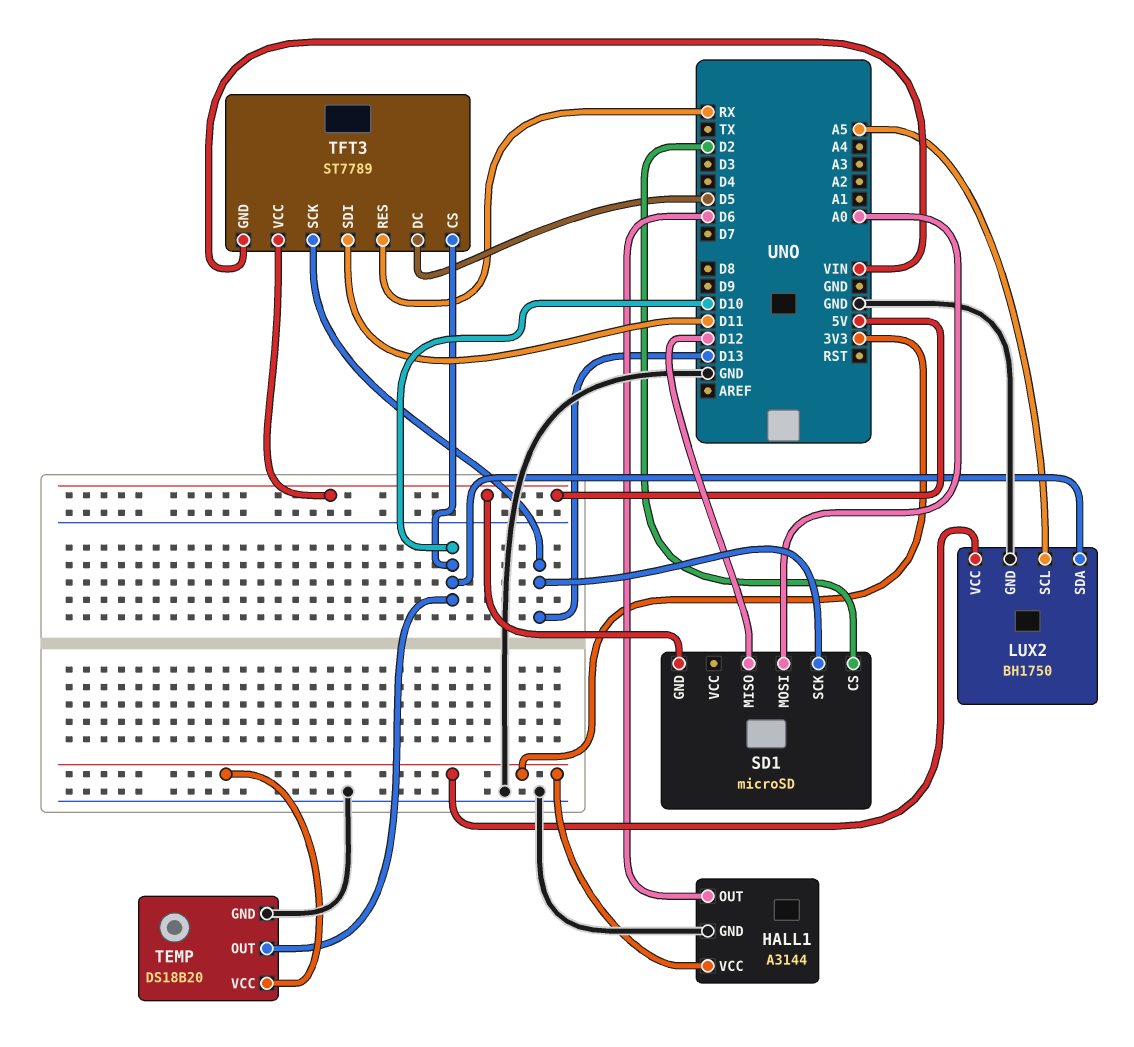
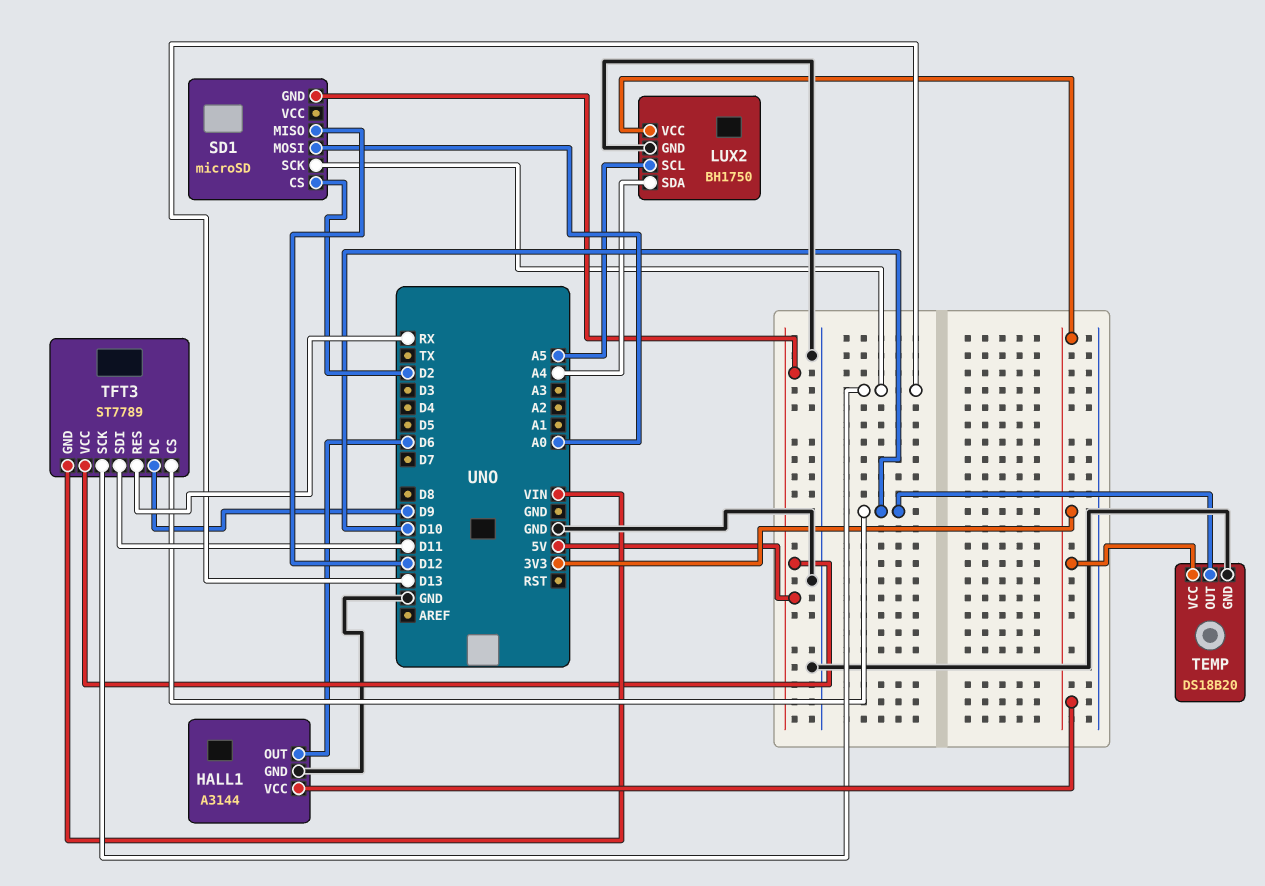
LUX2 pin SDA: D10 -> A4
TFT3 pin DC: D5 -> D9

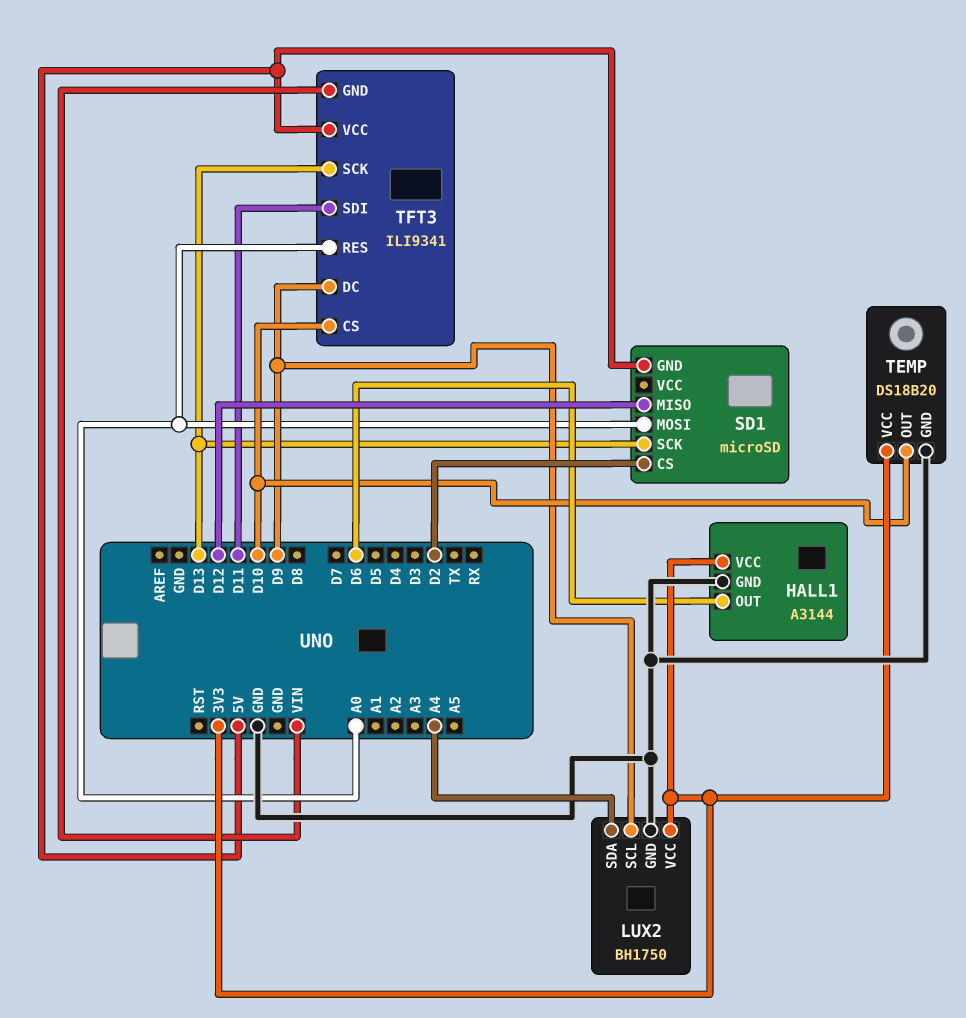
LUX2 pin SCL: A5 -> D9
TFT3: ST7789 -> ILI9341
TFT3 pin RES: RX -> A0

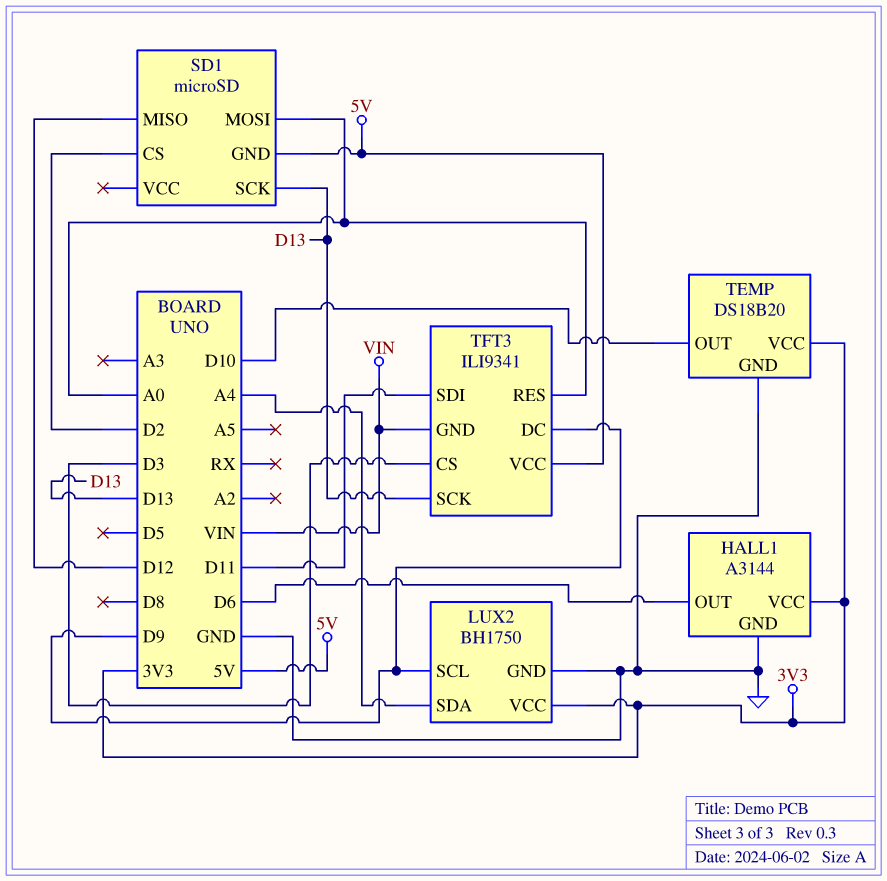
TFT3 pin CS: D10 -> D3

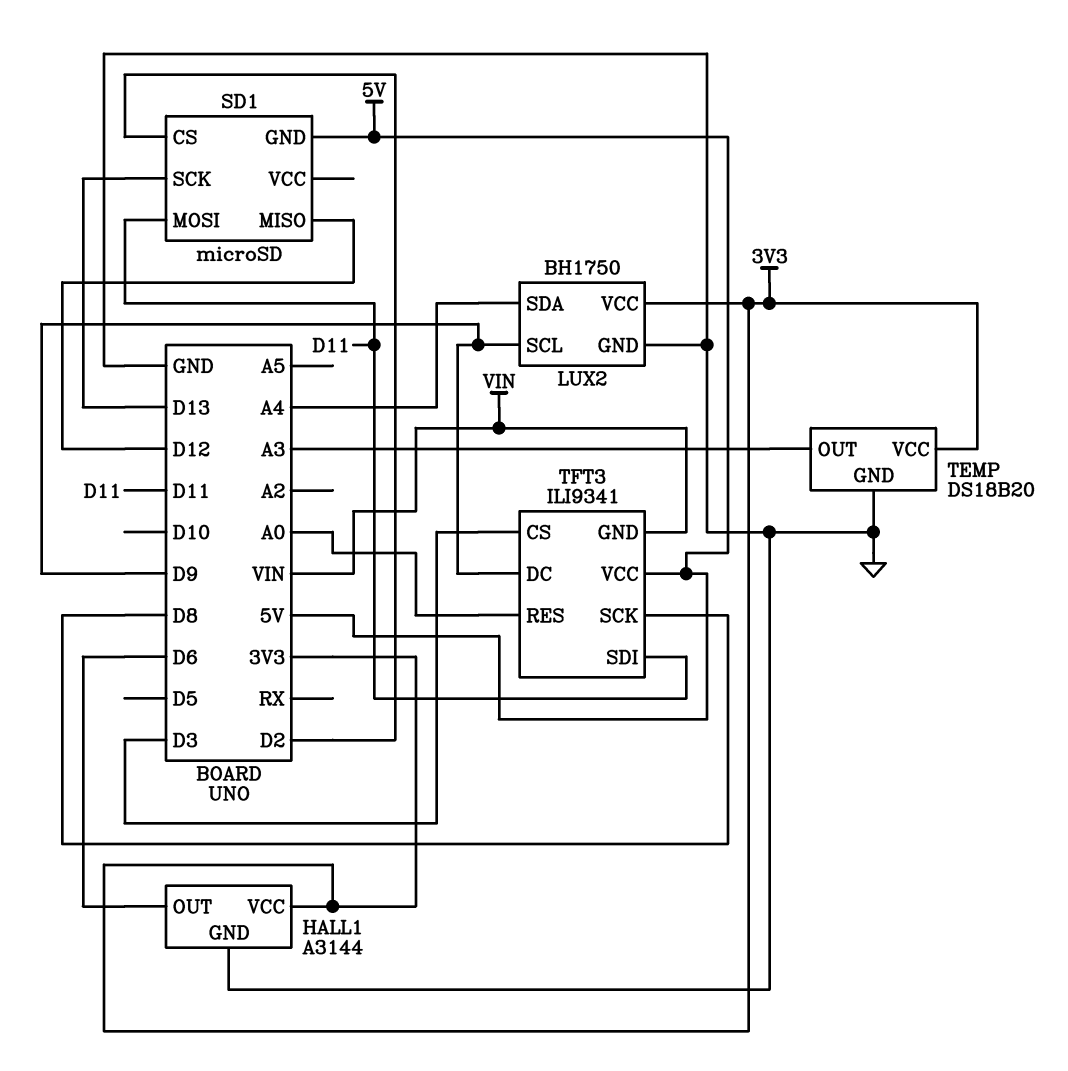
SD1 pin MOSI: A0 -> D11
TEMP pin OUT: D10 -> A3
TFT3 pin SCK: D13 -> D8

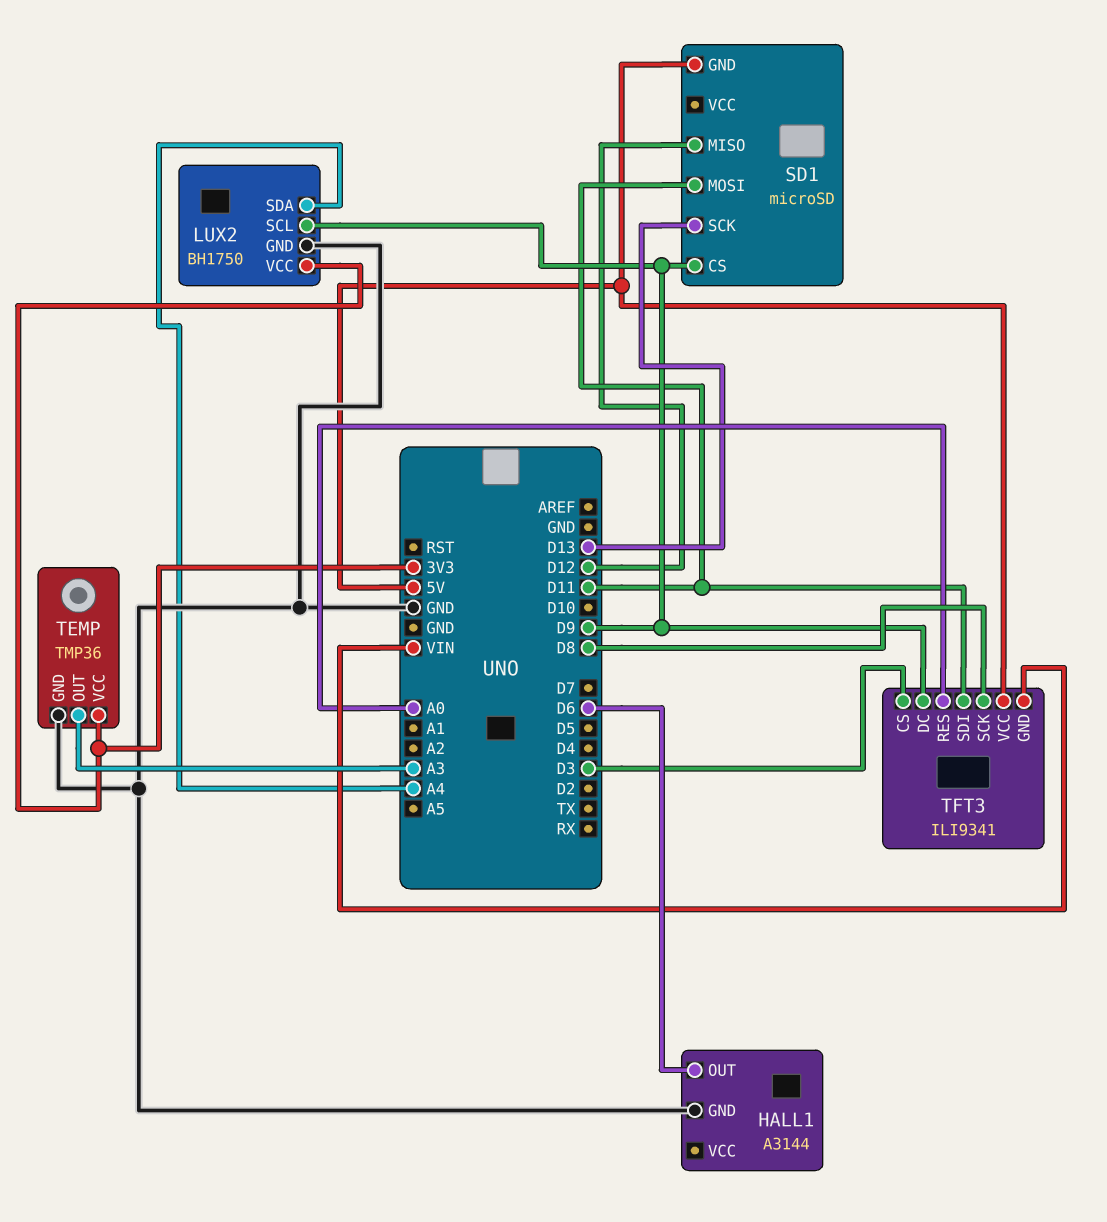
HALL1 pin VCC: 3V3 -> none
SD1 pin CS: D2 -> D9
TEMP: DS18B20 -> TMP36

